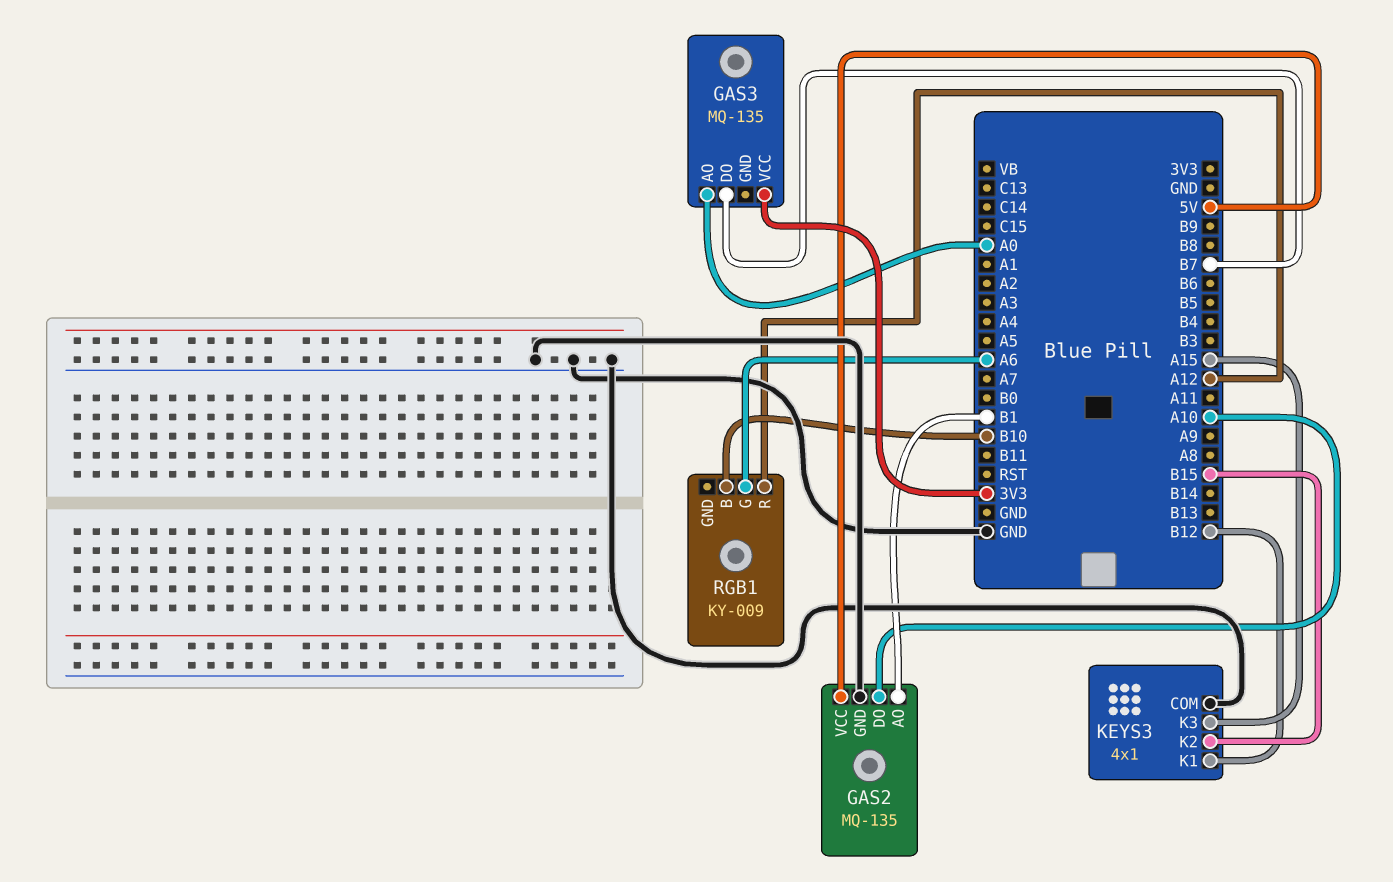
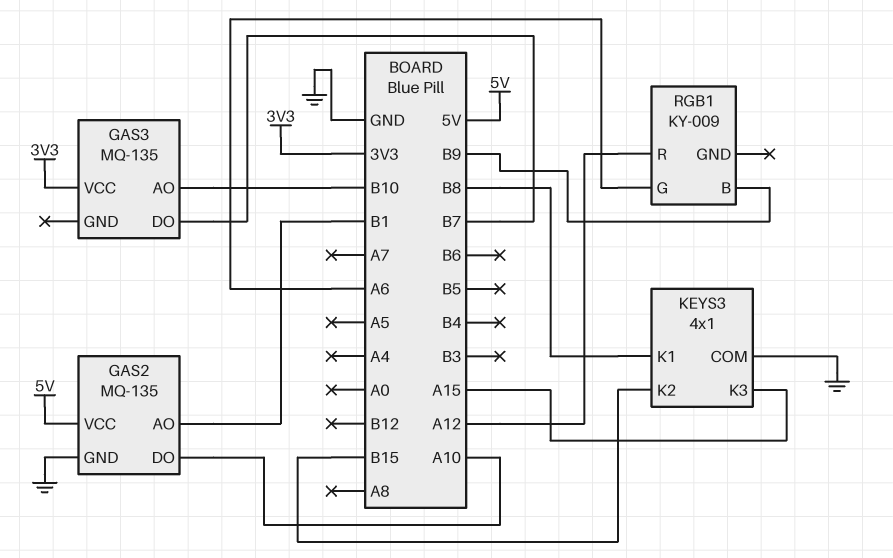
GAS3 pin AO: A0 -> B10
KEYS3 pin K1: B12 -> B8
RGB1 pin B: B10 -> B9

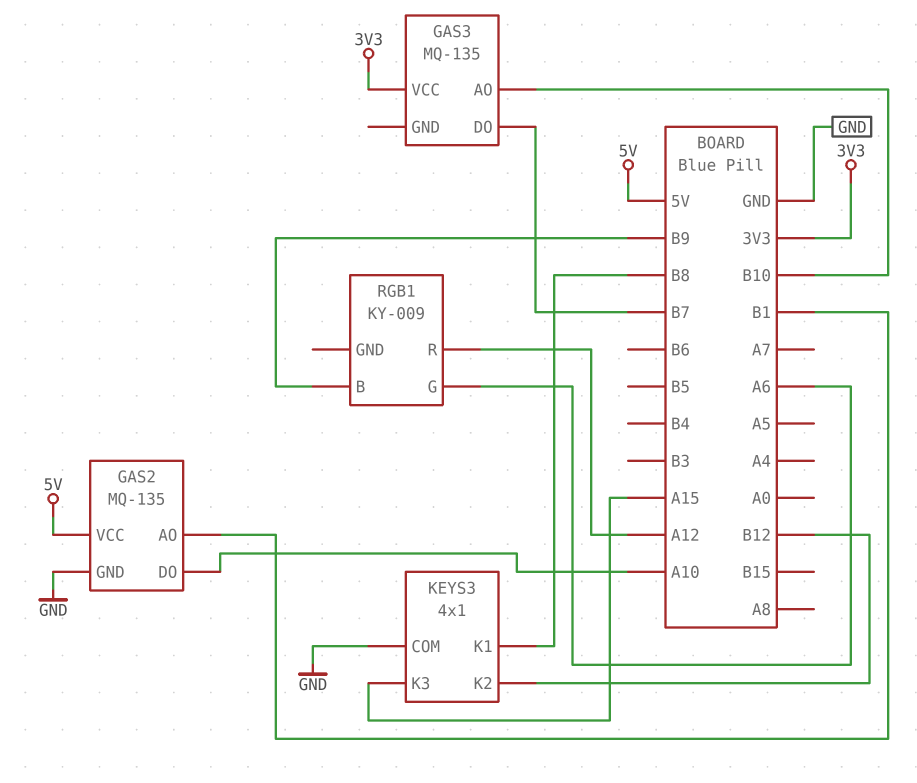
KEYS3 pin K2: B15 -> B12

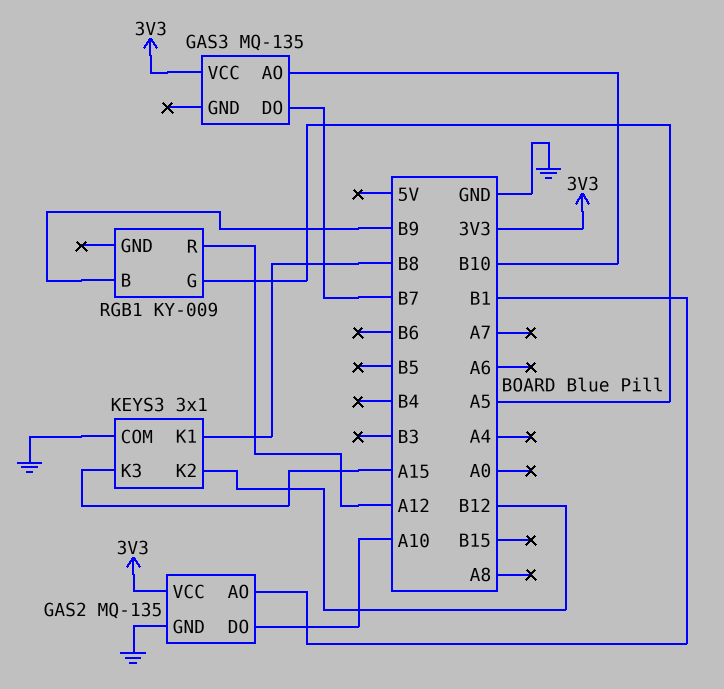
GAS2 pin VCC: 5V -> 3V3
KEYS3: 4x1 -> 3x1
RGB1 pin G: A6 -> A5

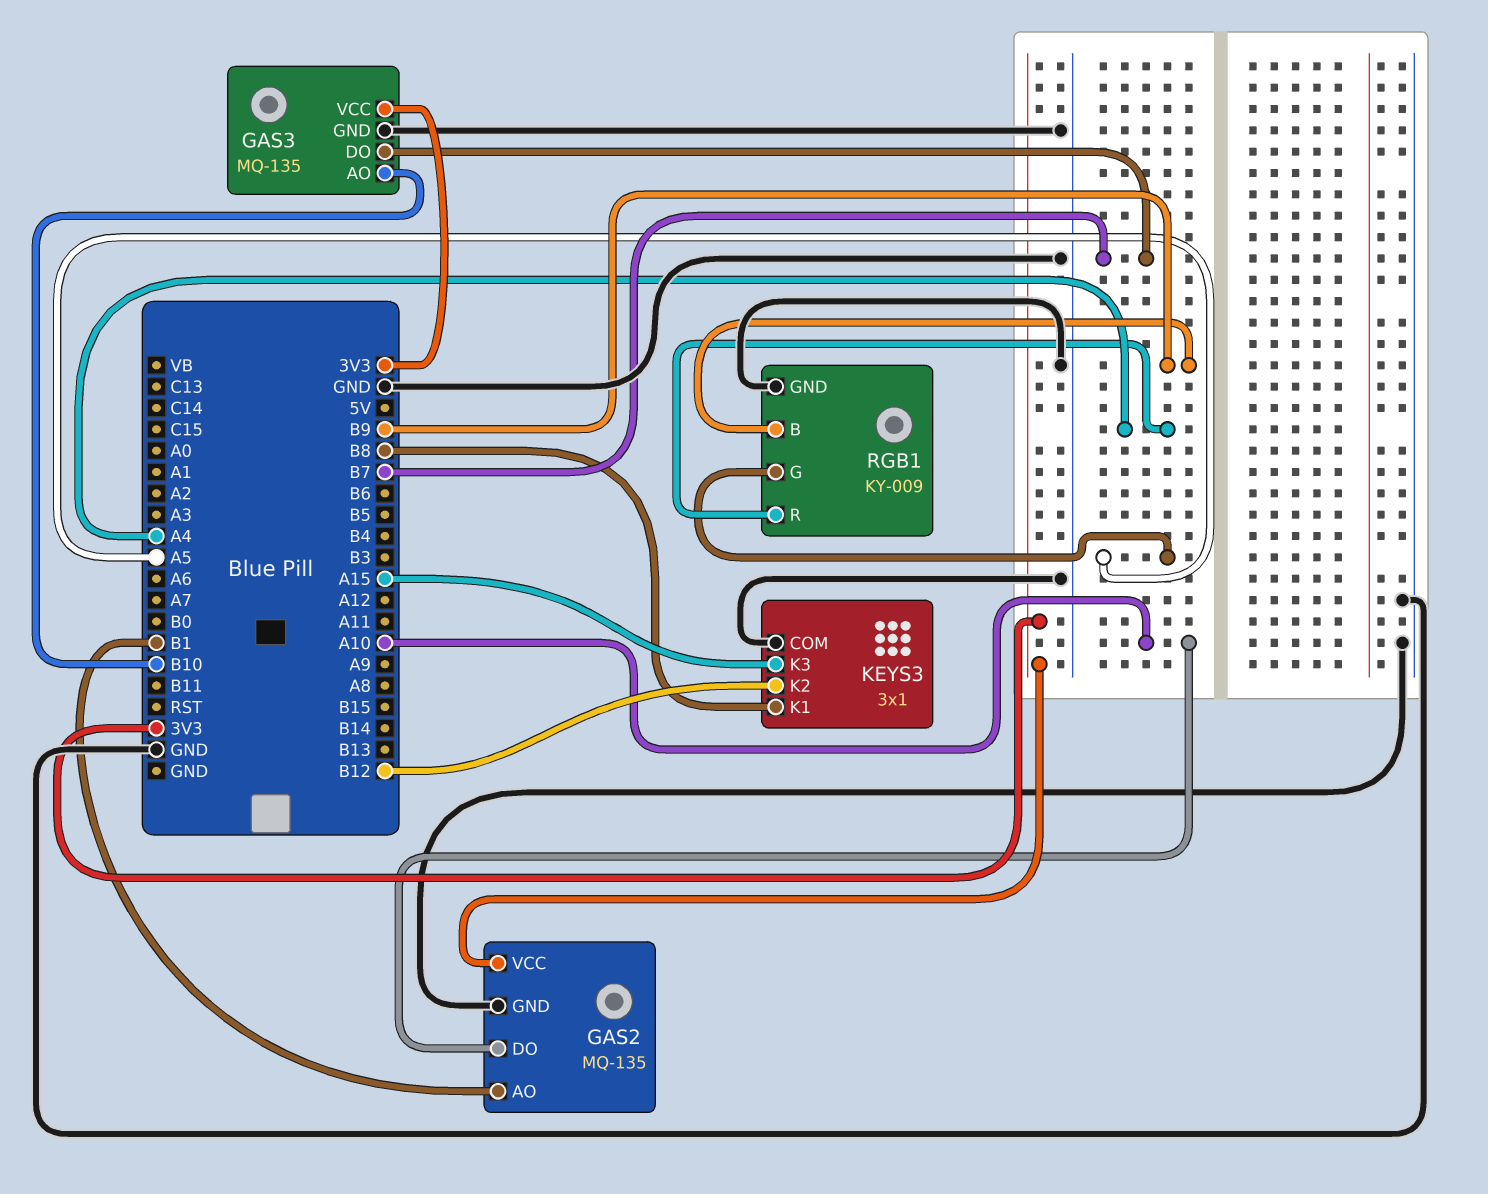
GAS3 pin GND: none -> GND
RGB1 pin GND: none -> GND
RGB1 pin R: A12 -> A4

